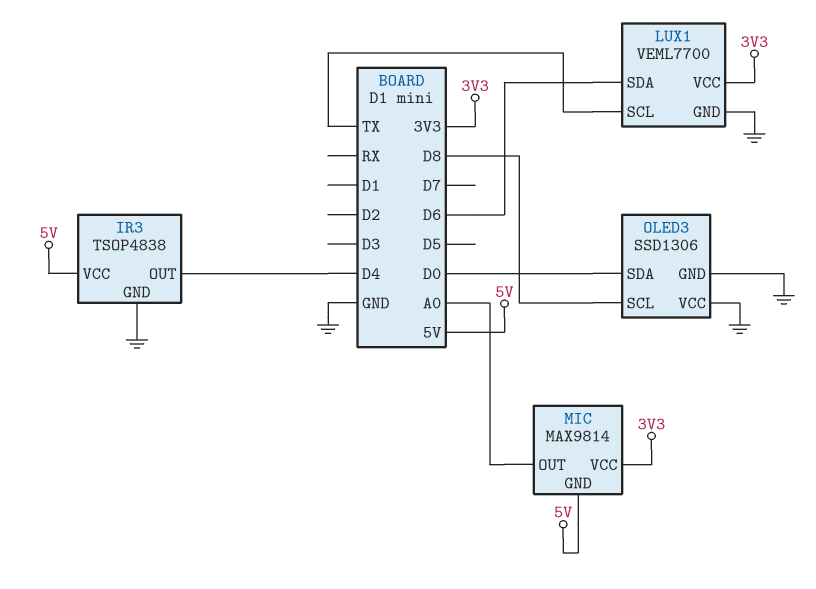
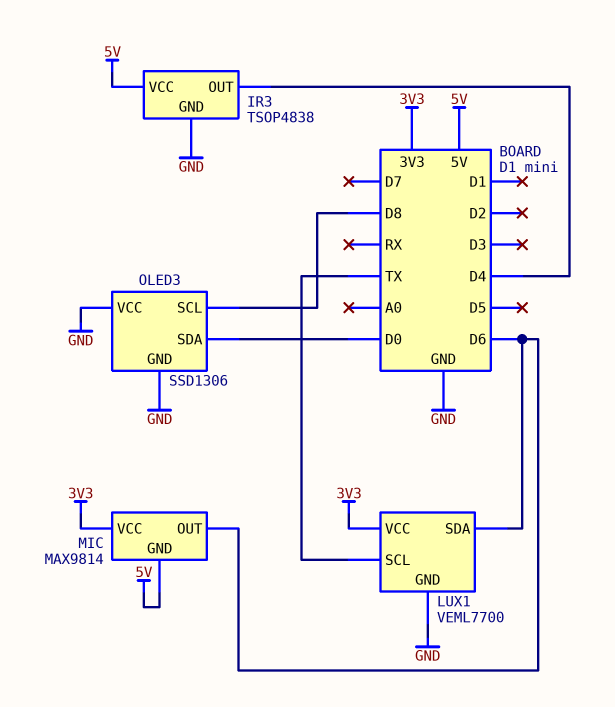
MIC pin OUT: A0 -> D6

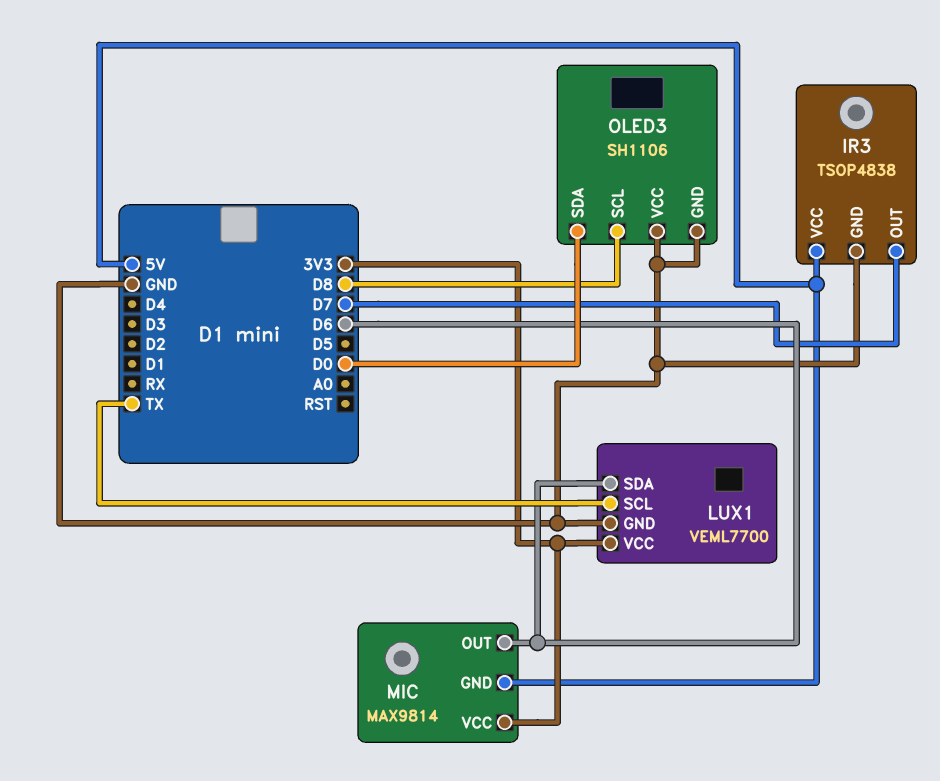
IR3 pin OUT: D4 -> D7
OLED3: SSD1306 -> SH1106

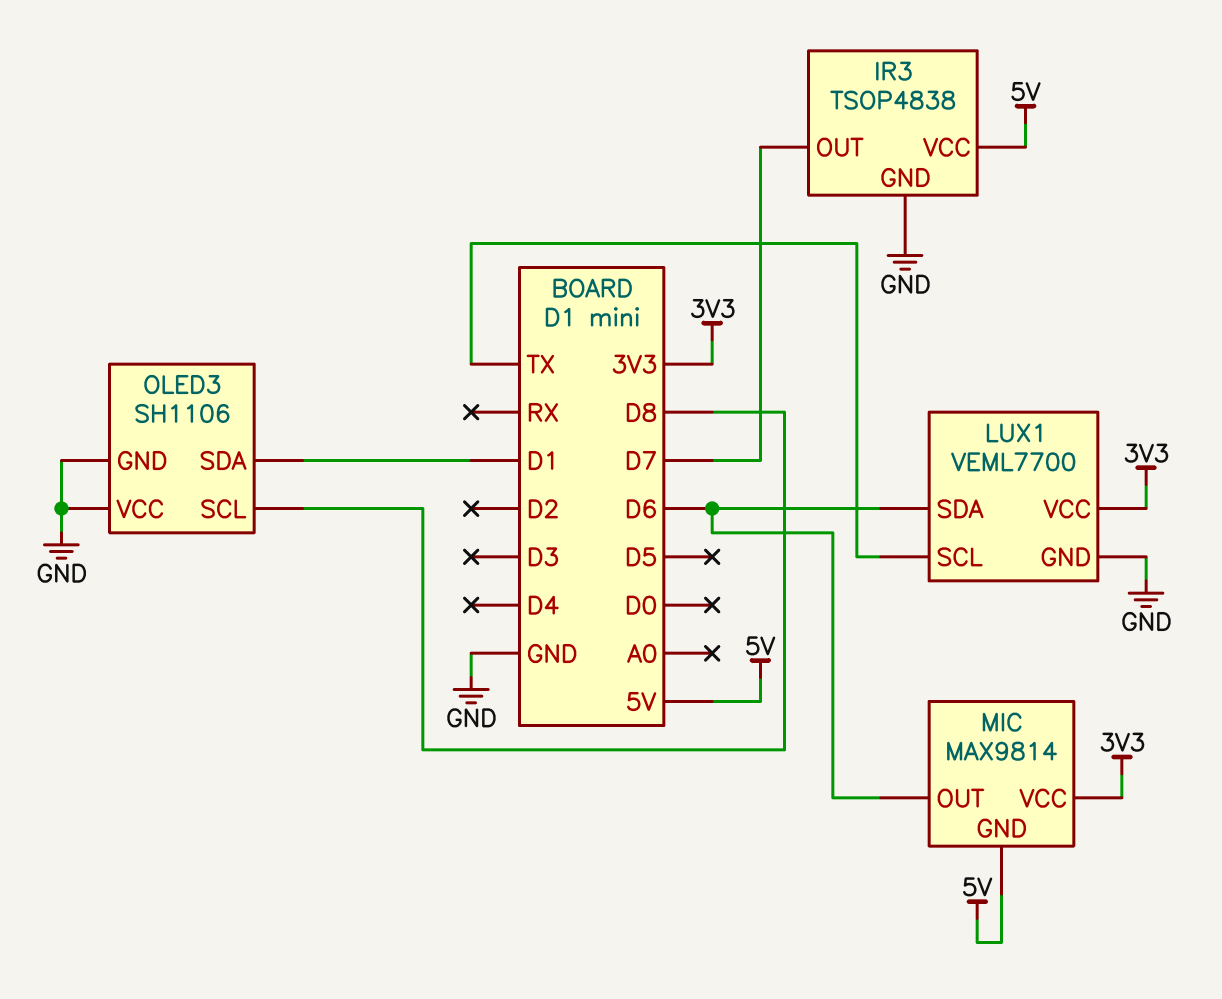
OLED3 pin SDA: D0 -> D1

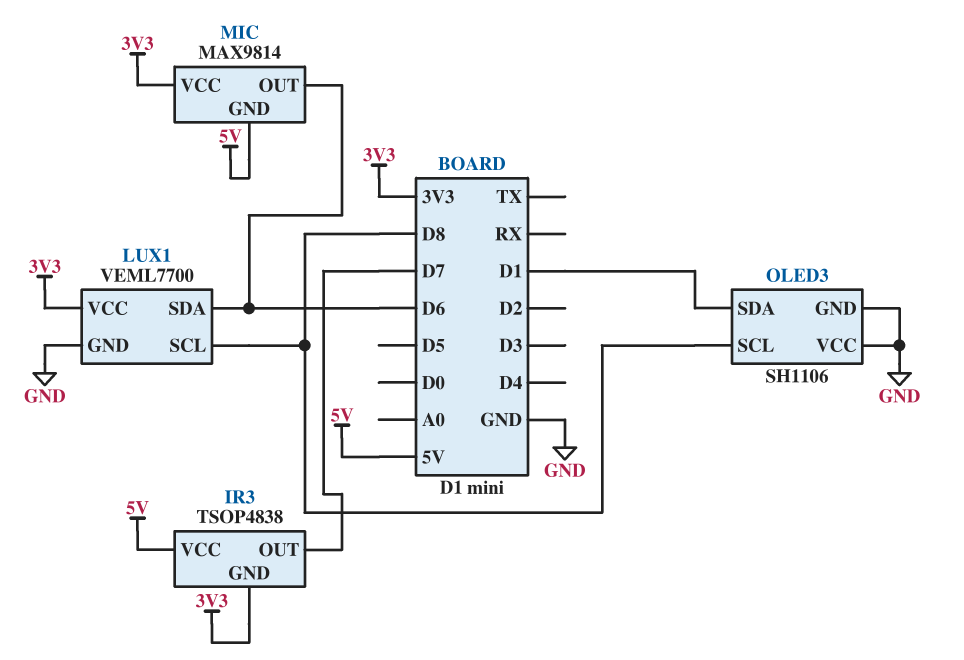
IR3 pin GND: GND -> 3V3
LUX1 pin SCL: TX -> D8

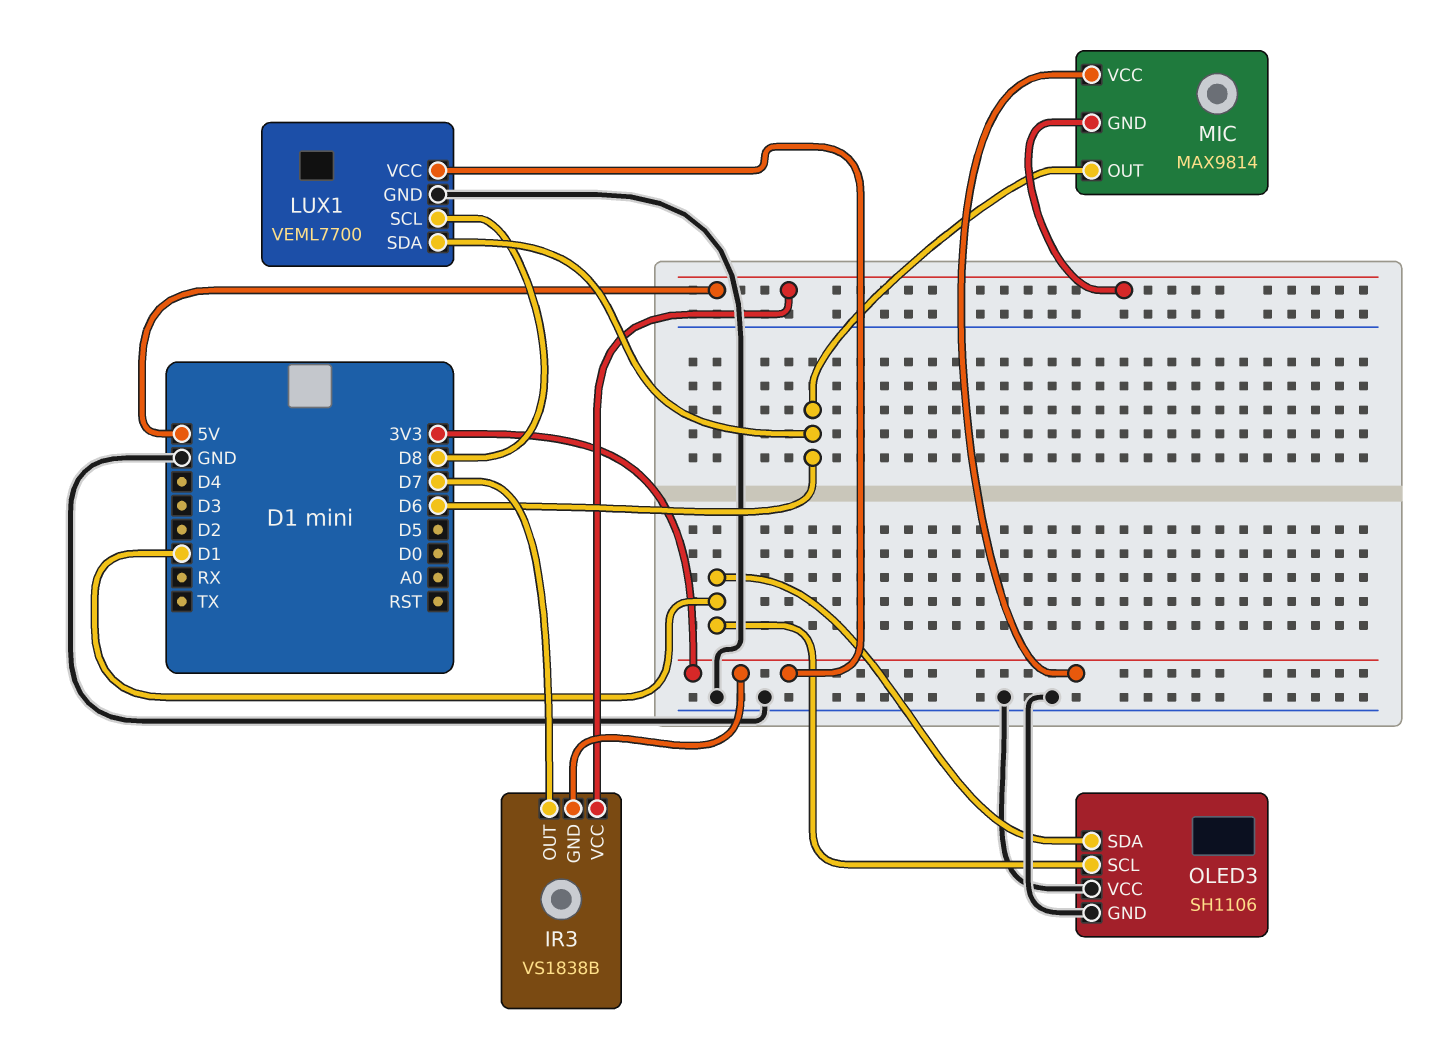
IR3: TSOP4838 -> VS1838B
OLED3 pin SCL: D8 -> D1

